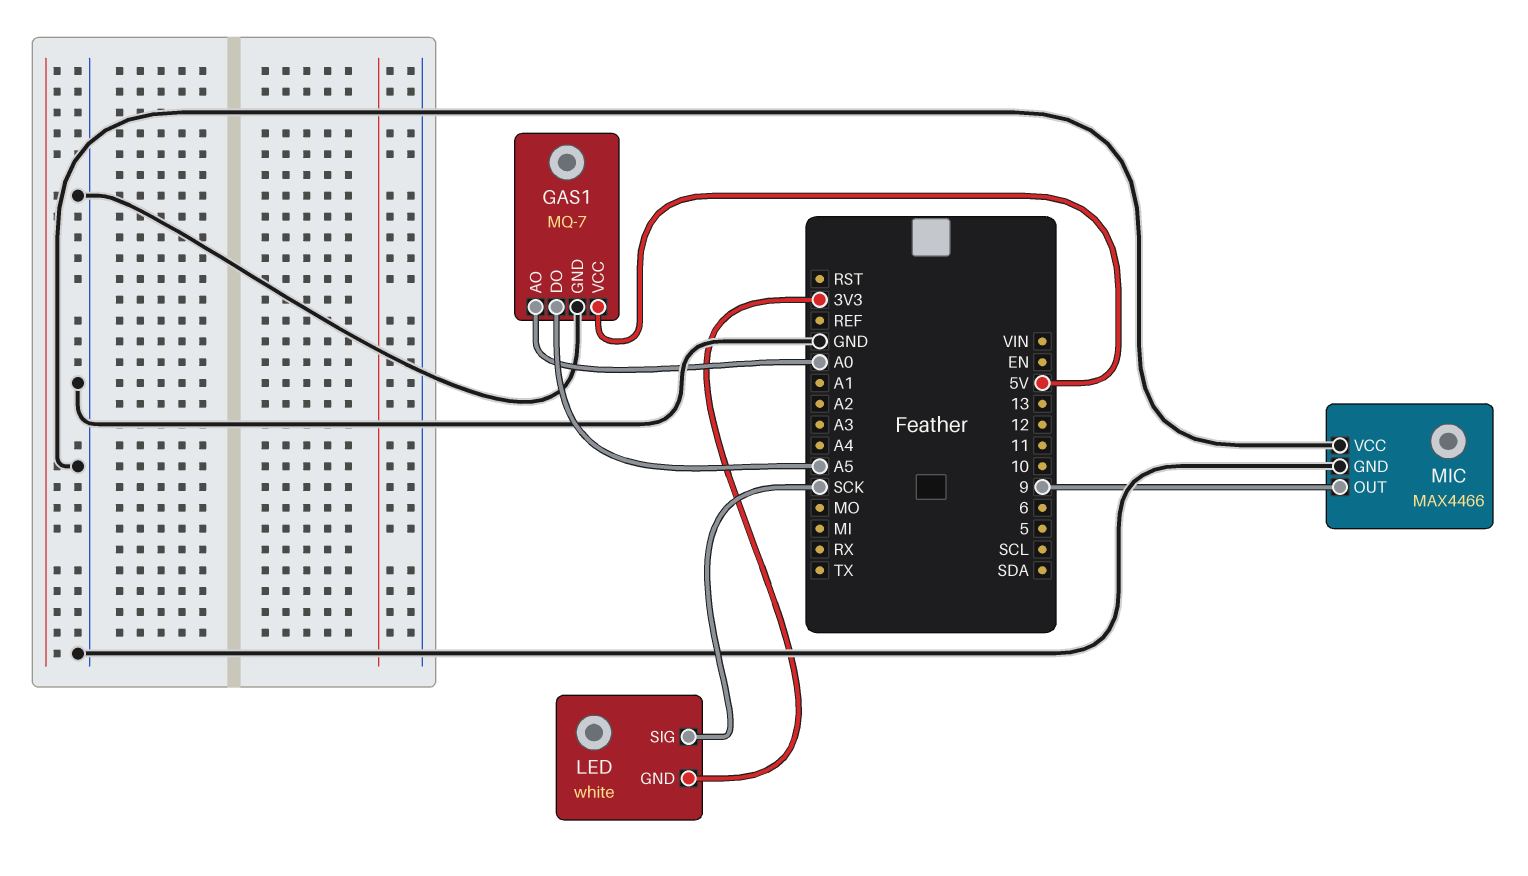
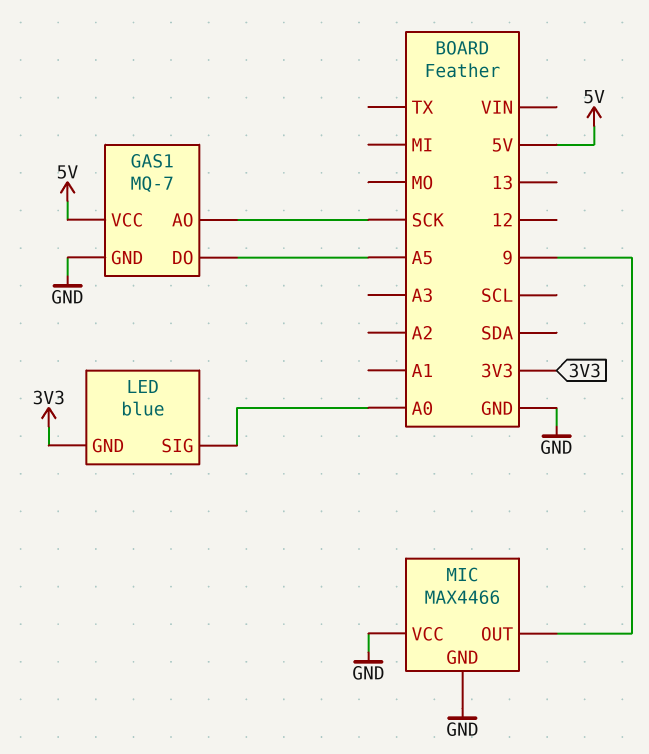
GAS1 pin AO: A0 -> SCK
LED: white -> blue
LED pin SIG: SCK -> A0

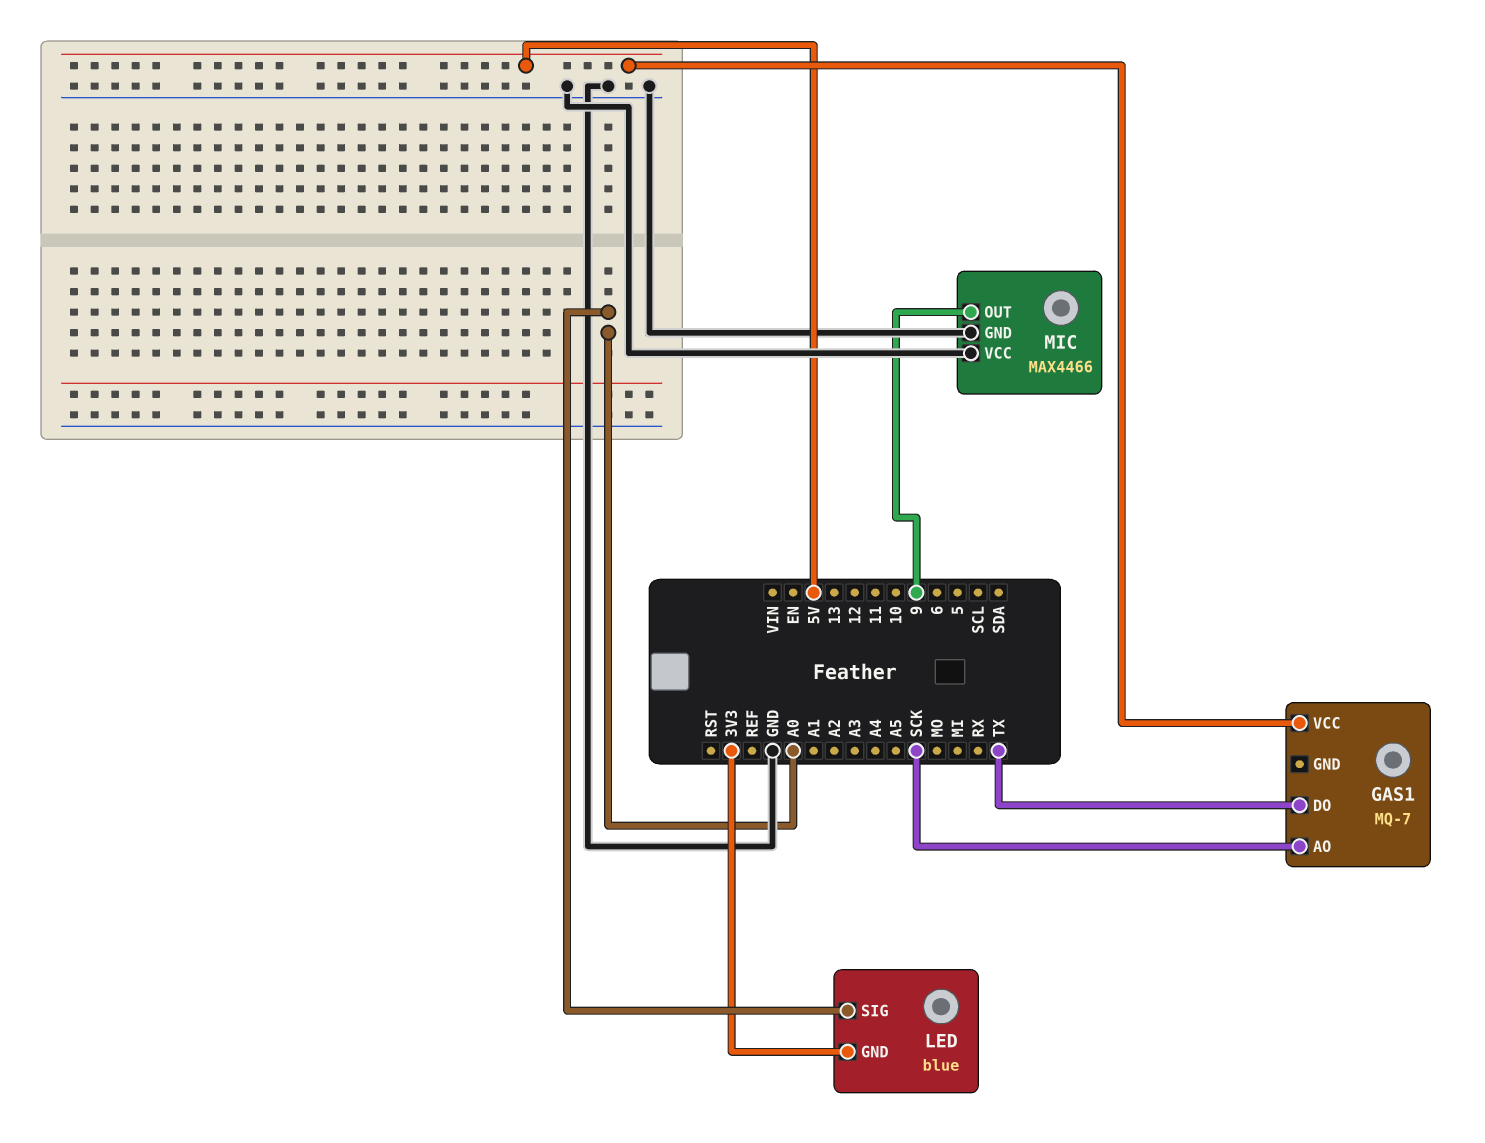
GAS1 pin DO: A5 -> TX
GAS1 pin GND: GND -> none

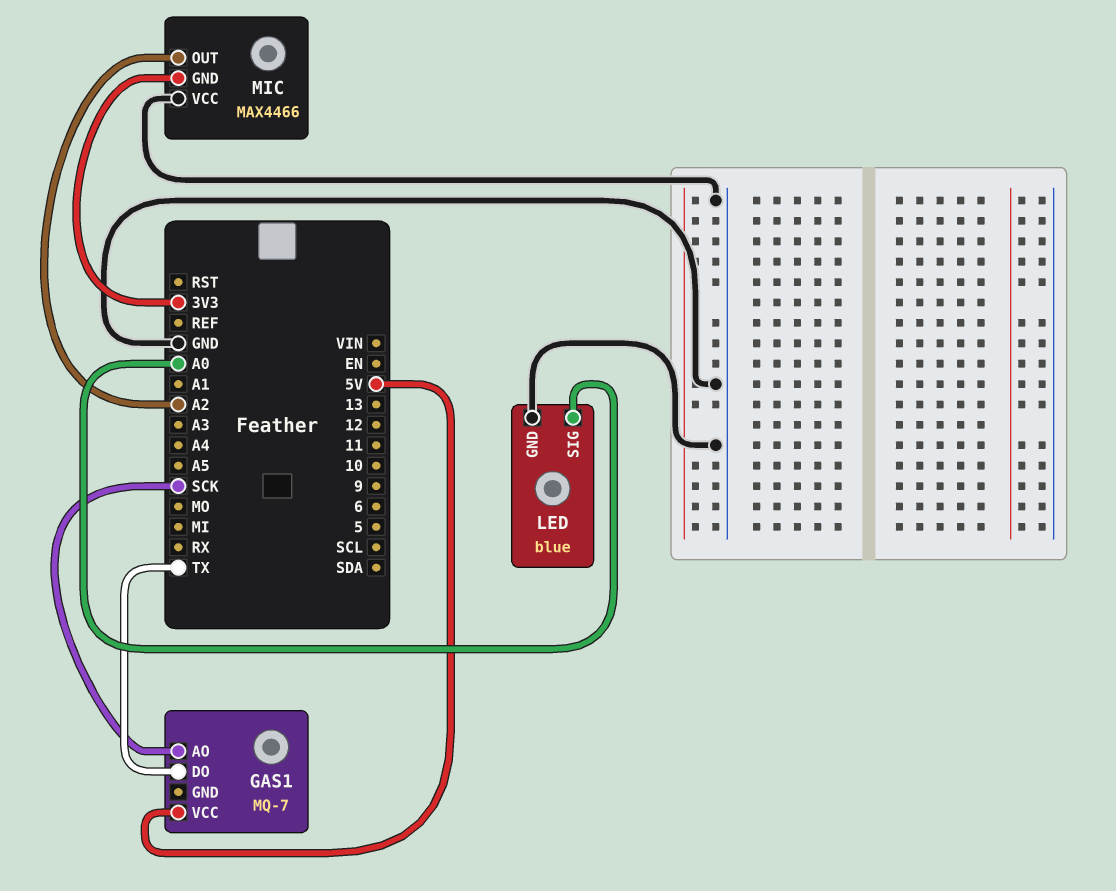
LED pin GND: 3V3 -> GND
MIC pin GND: GND -> 3V3
MIC pin OUT: 9 -> A2

